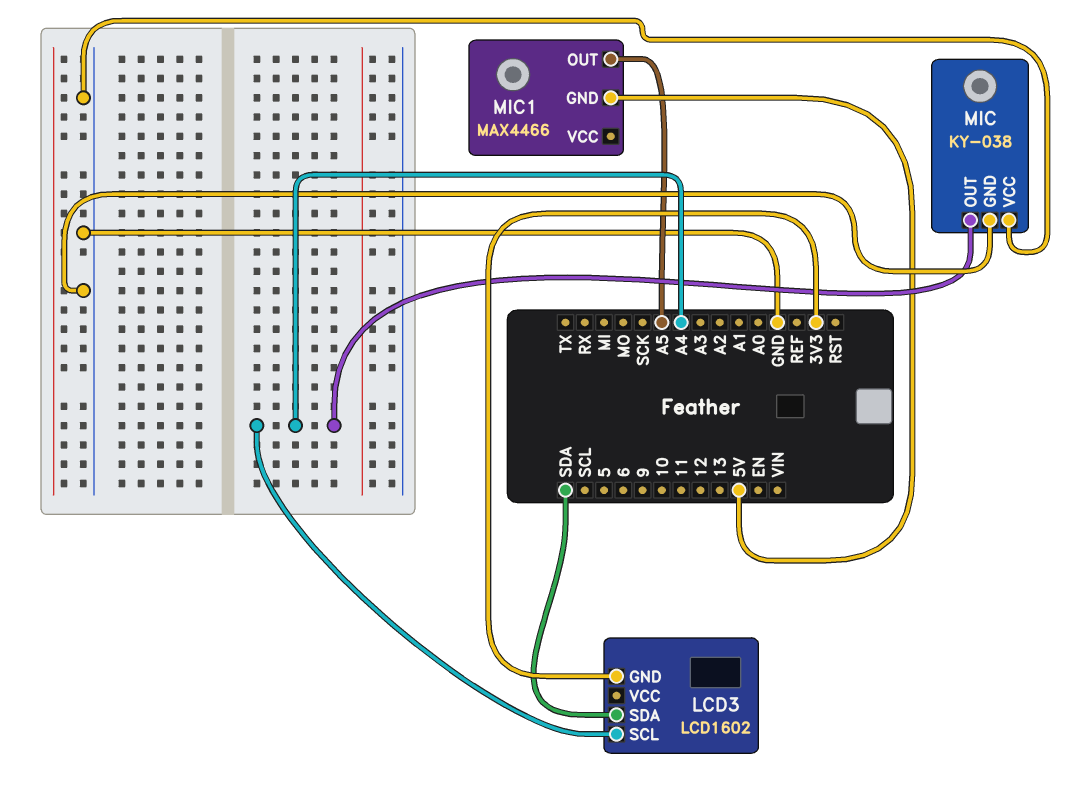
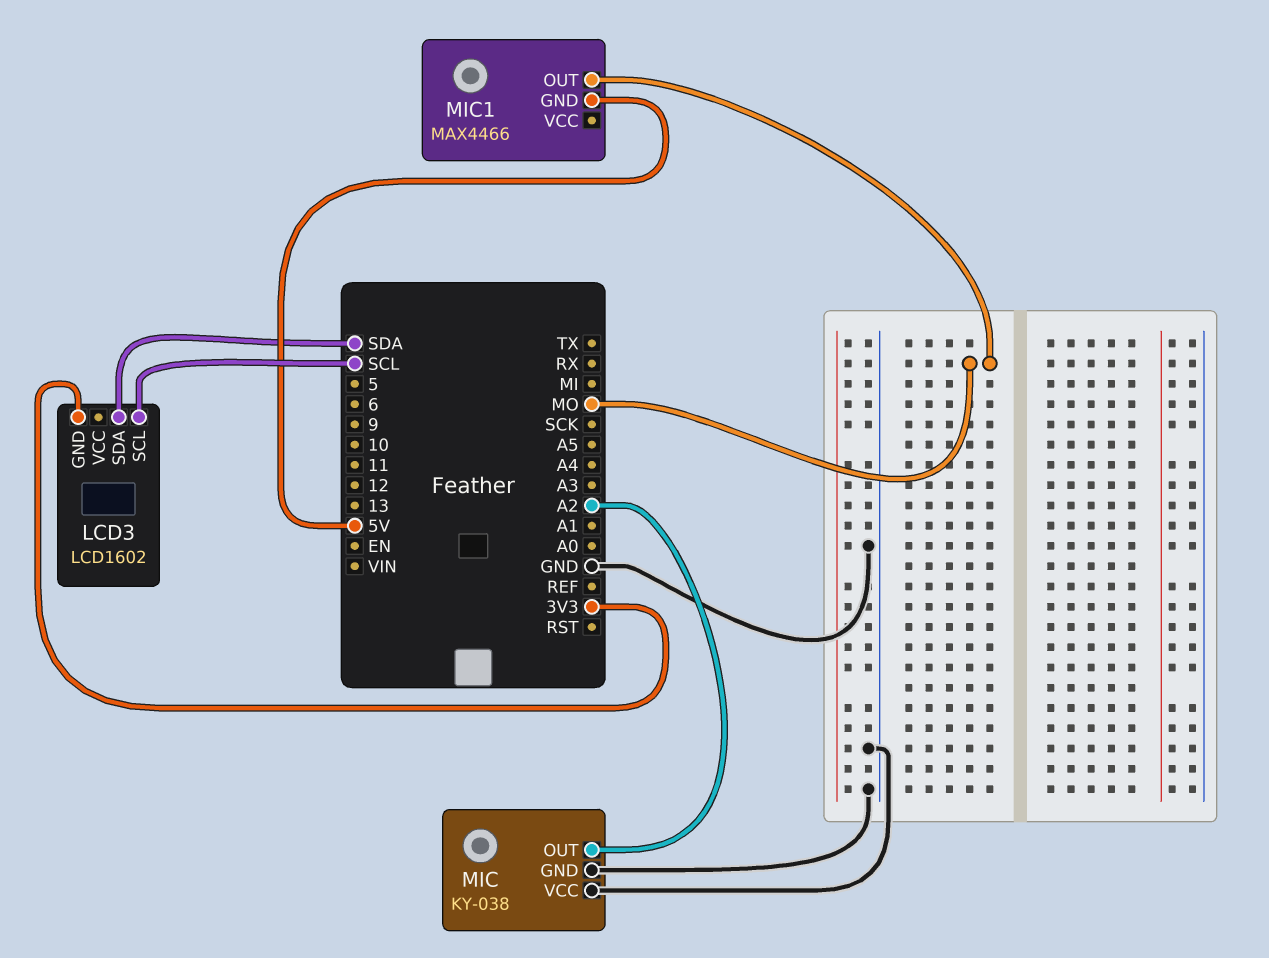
LCD3 pin SCL: A4 -> SCL
MIC pin OUT: A4 -> A2
MIC1 pin OUT: A5 -> MO

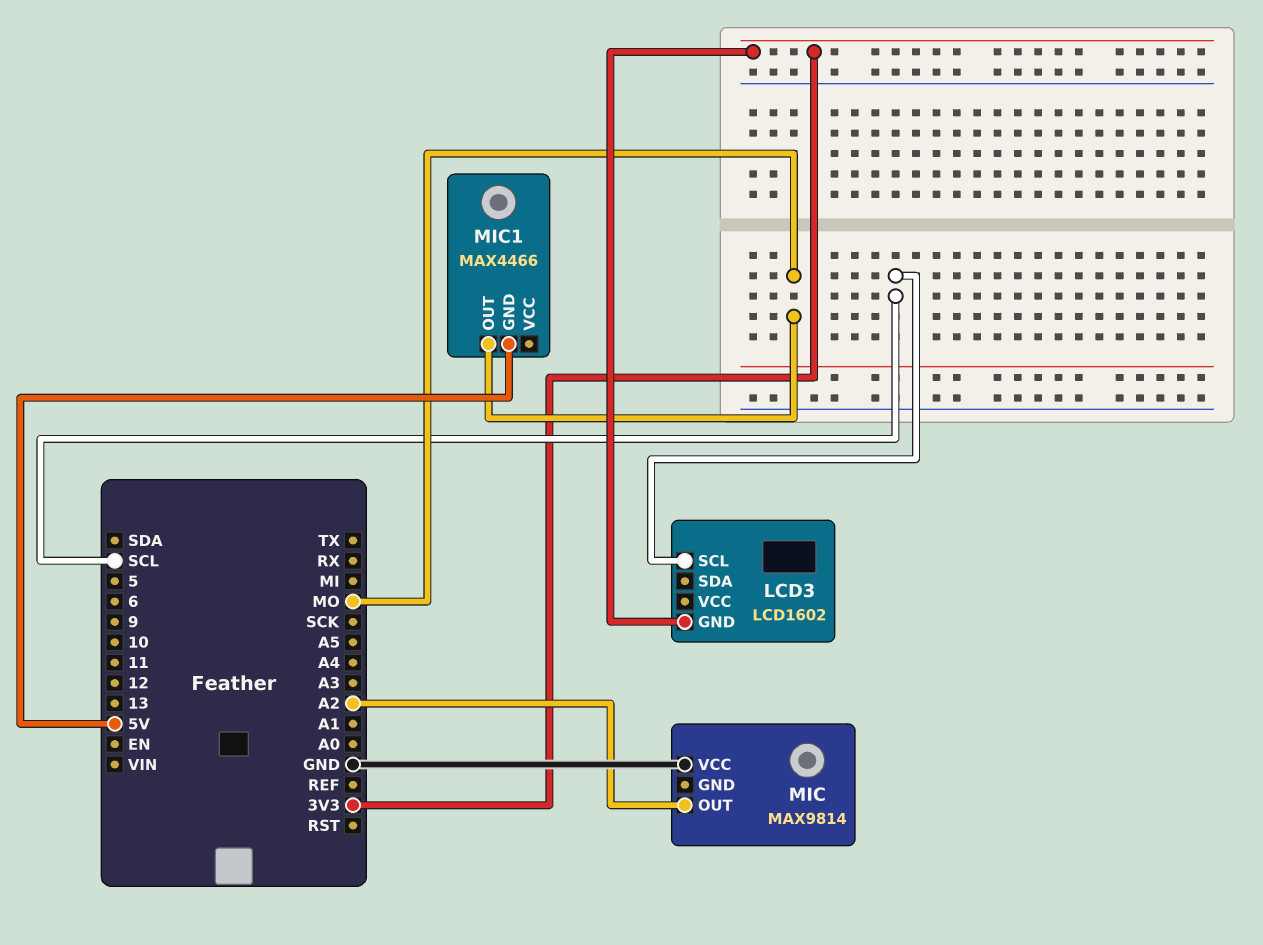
LCD3 pin SDA: SDA -> none
MIC: KY-038 -> MAX9814
MIC pin GND: GND -> none

